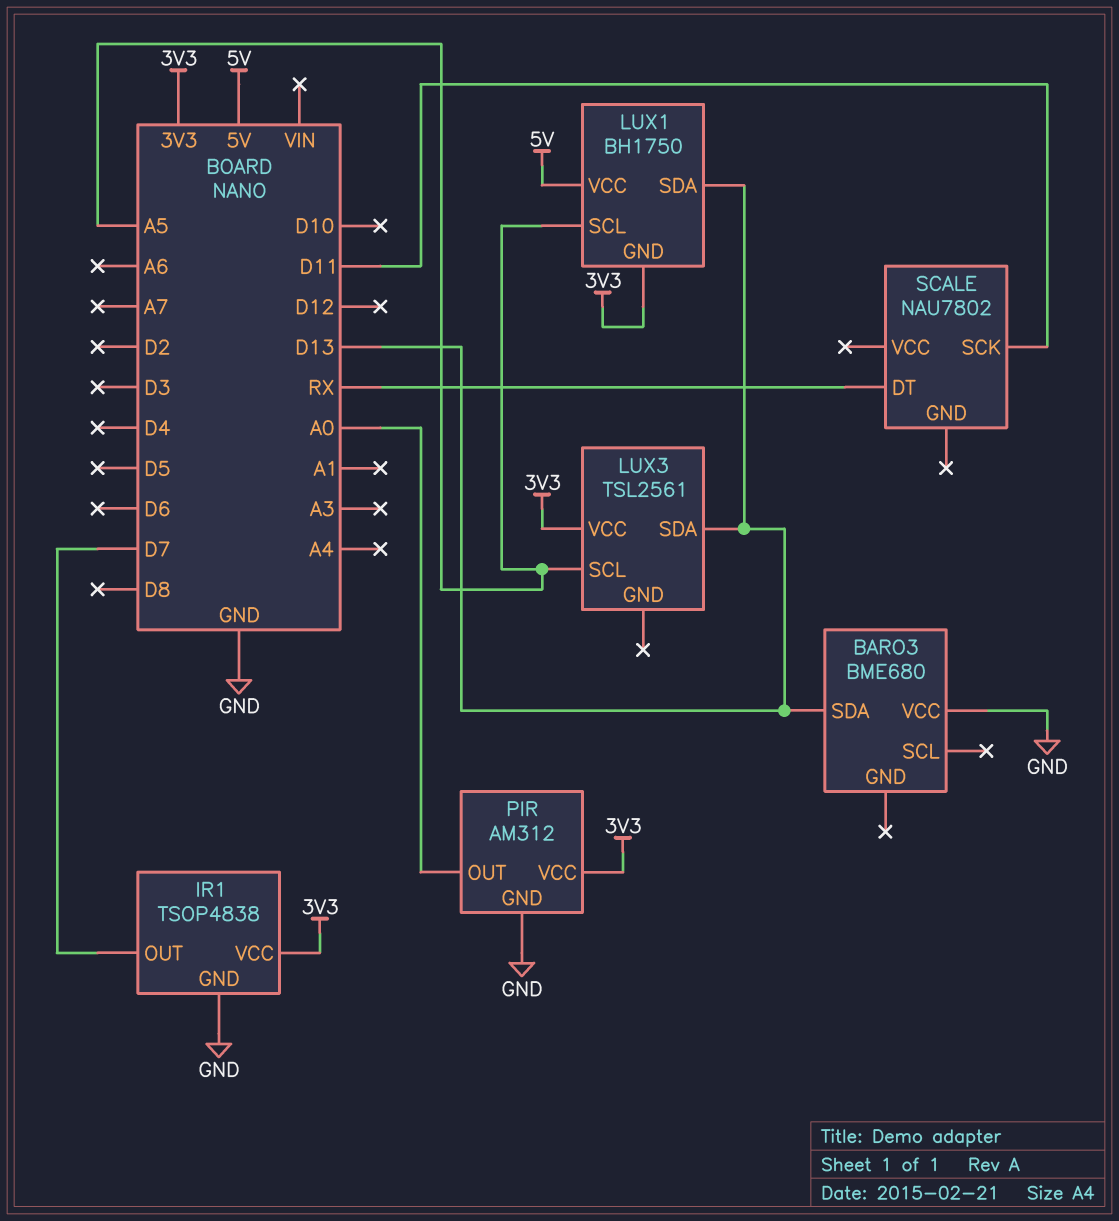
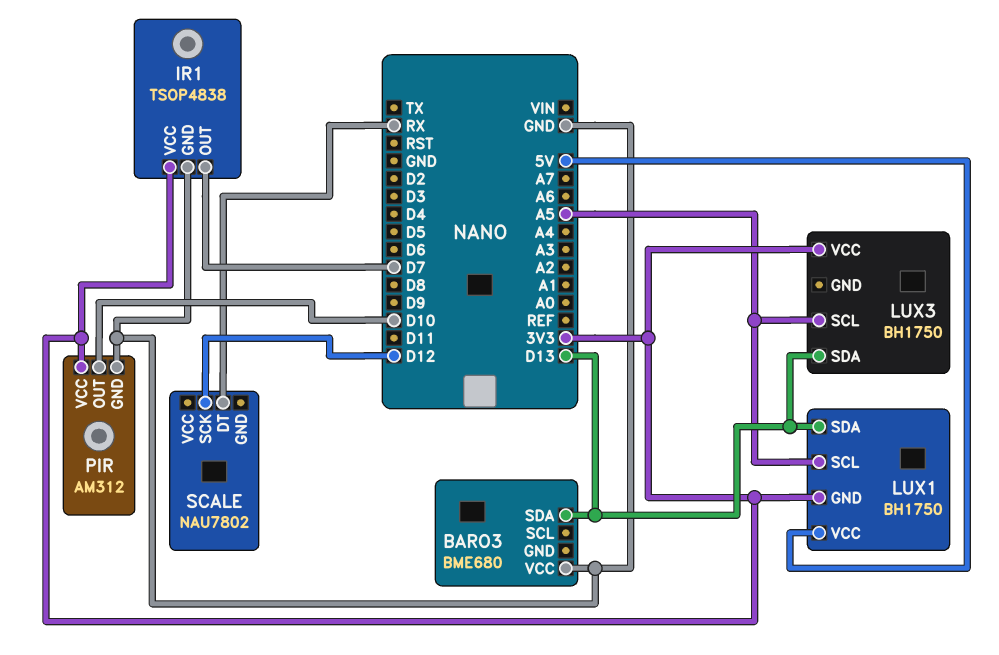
LUX3: TSL2561 -> BH1750
PIR pin OUT: A0 -> D10
SCALE pin SCK: D11 -> D12

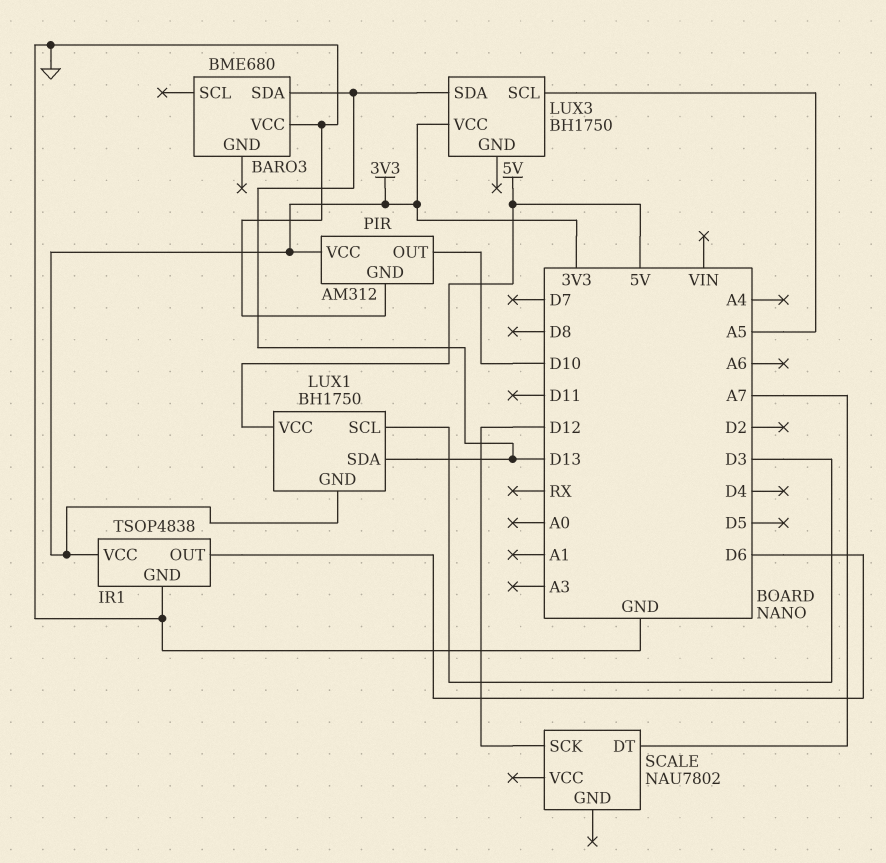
IR1 pin OUT: D7 -> D6
LUX1 pin SCL: A5 -> D3
SCALE pin DT: RX -> A7

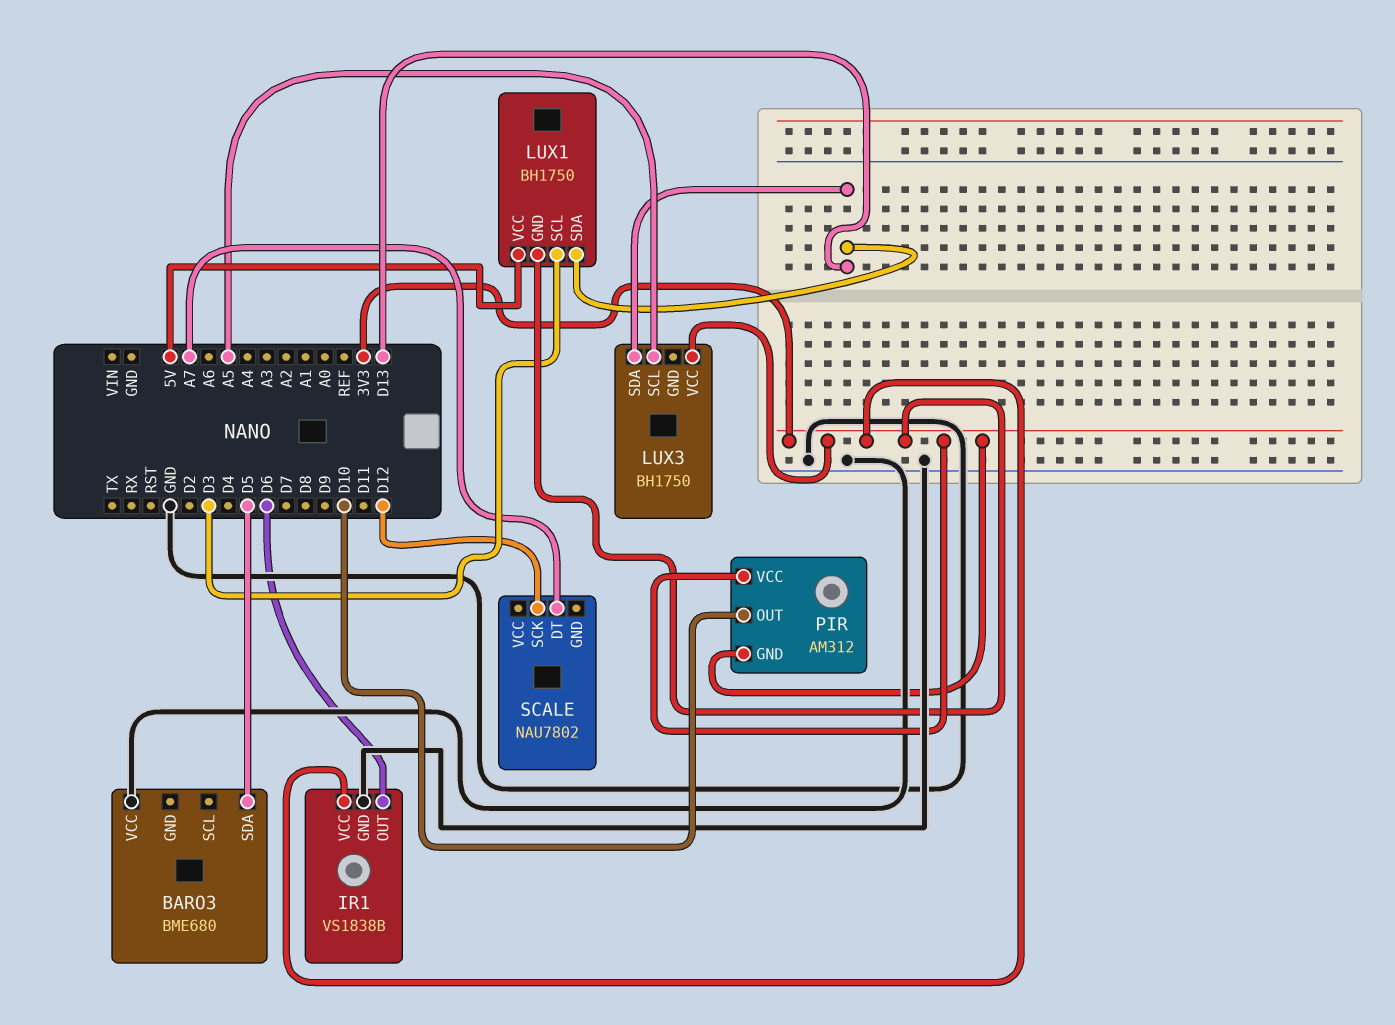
BARO3 pin SDA: D13 -> D5
IR1: TSOP4838 -> VS1838B
PIR pin GND: GND -> 3V3

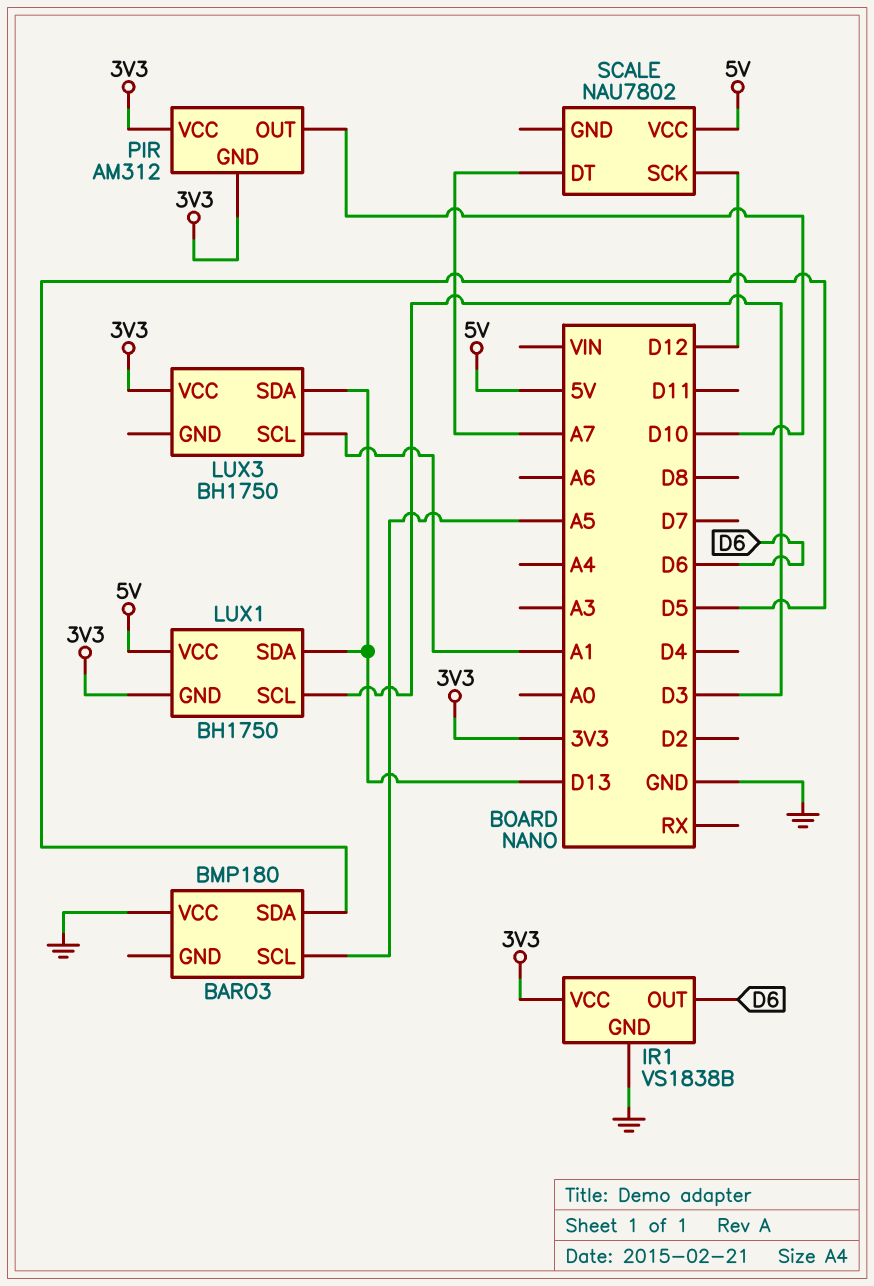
BARO3: BME680 -> BMP180
BARO3 pin SCL: none -> A5
LUX3 pin SCL: A5 -> A1
SCALE pin VCC: none -> 5V

